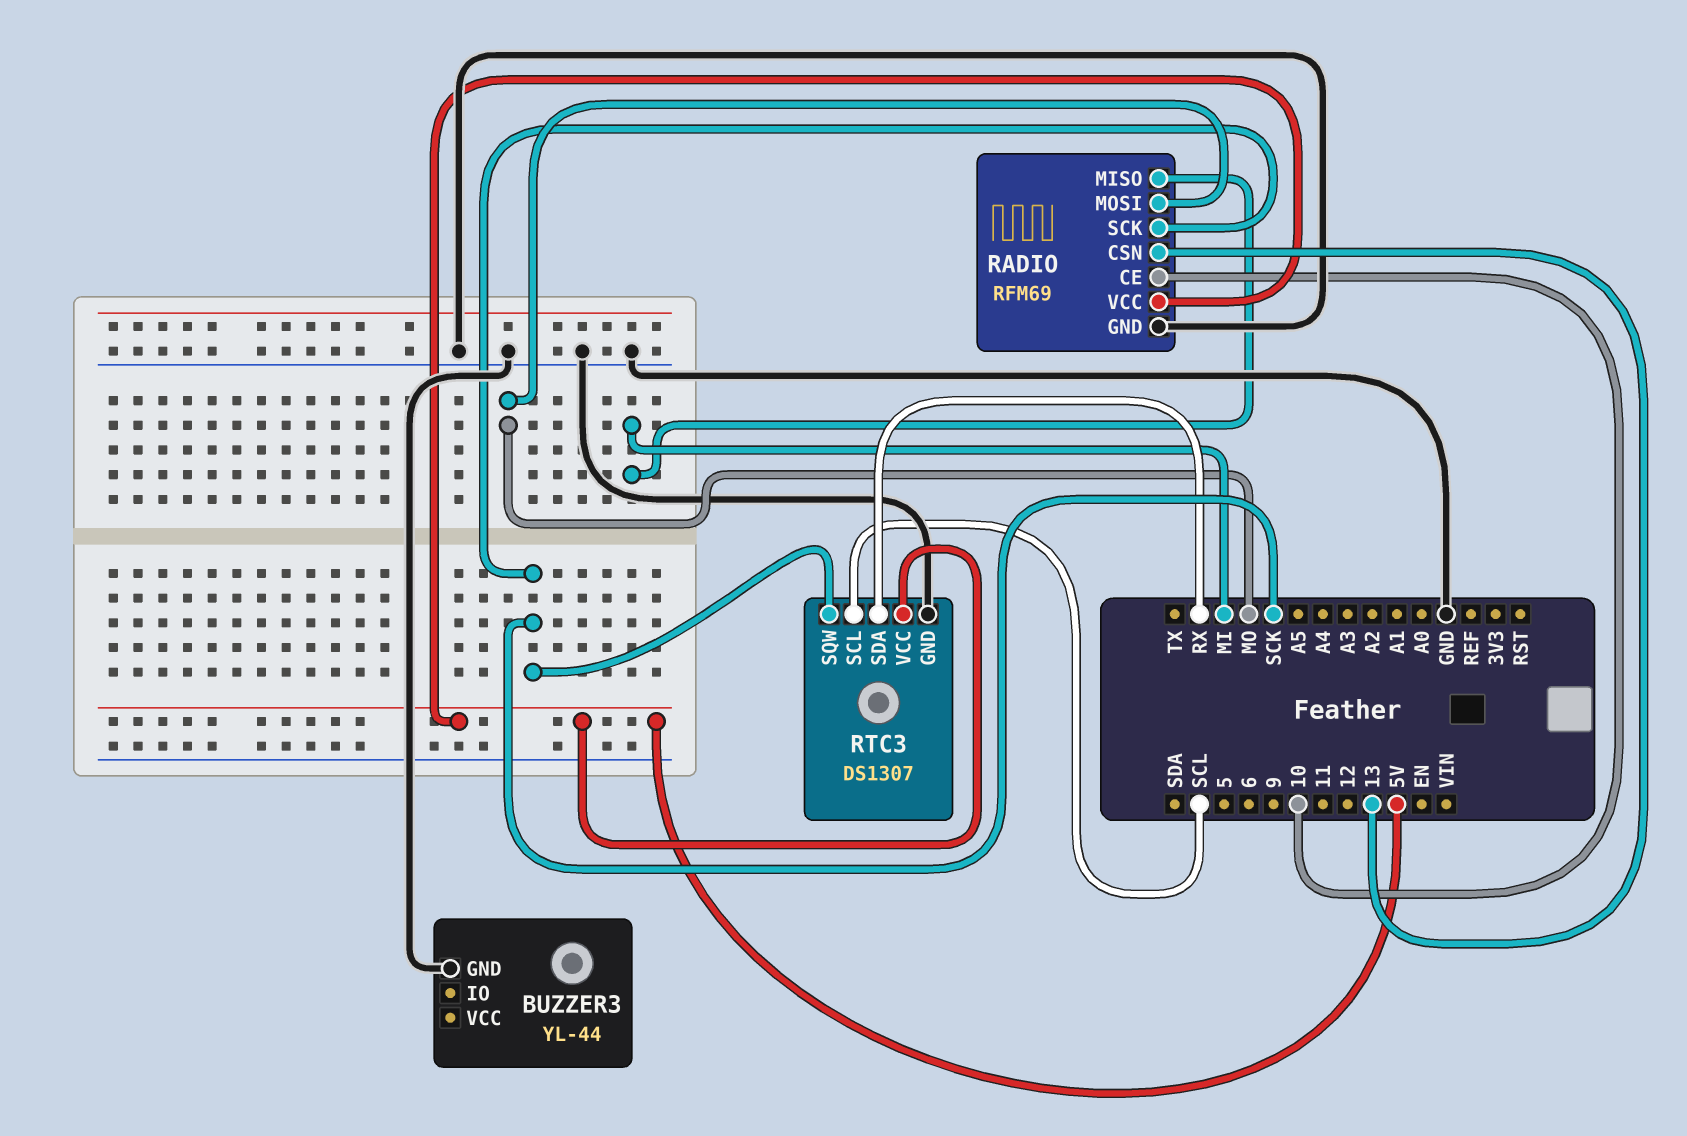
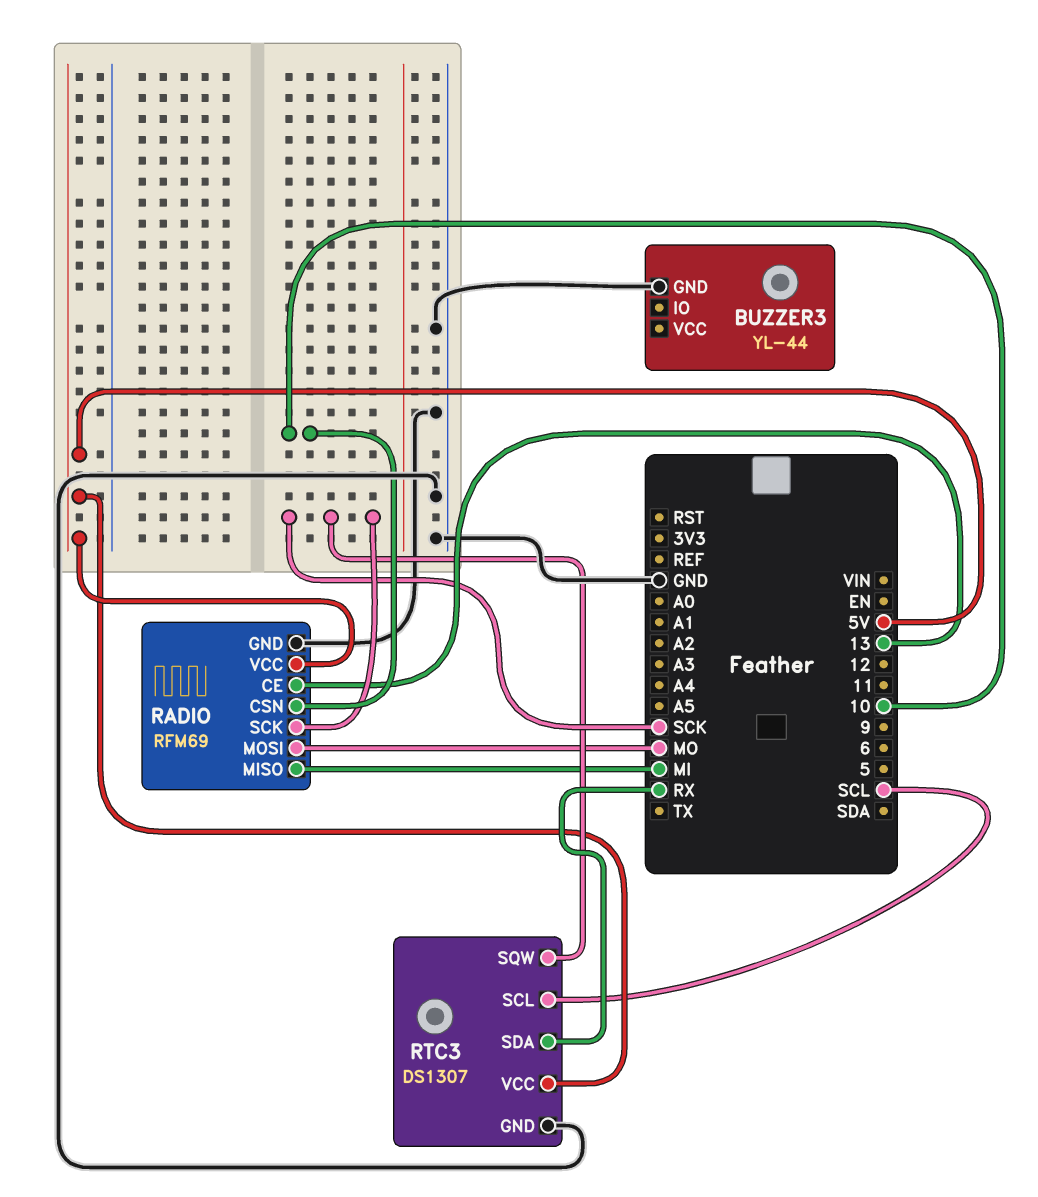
RADIO pin CE: 10 -> 13
RADIO pin CSN: 13 -> 10

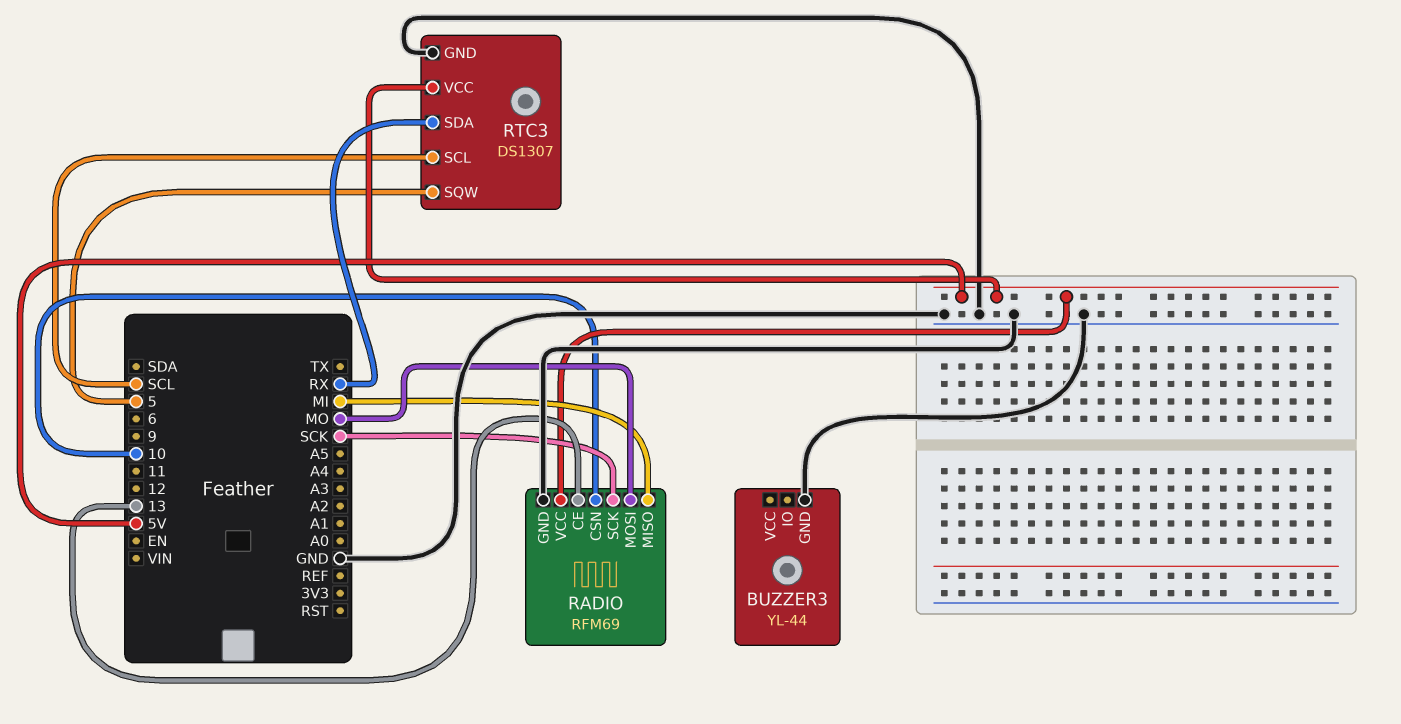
RTC3 pin SQW: SCK -> 5

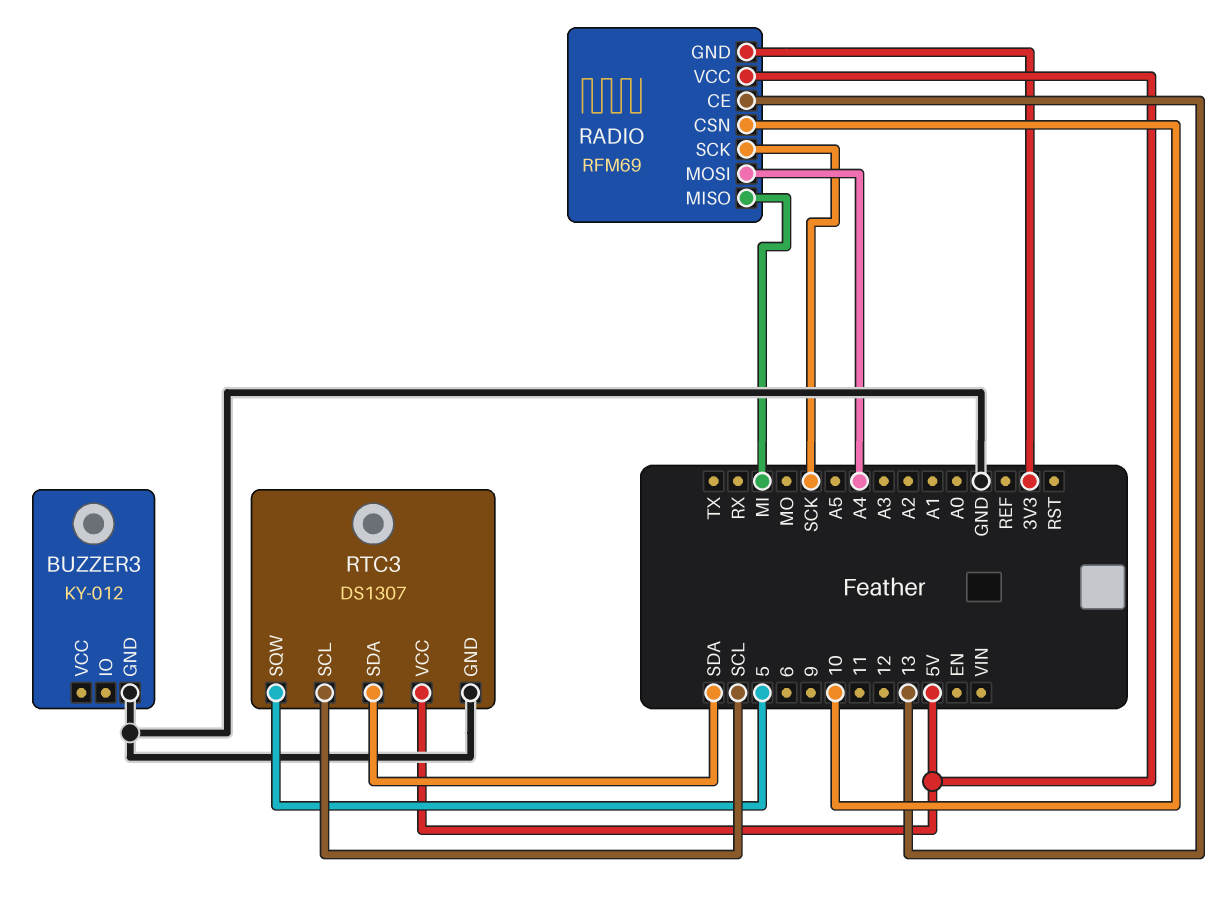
BUZZER3: YL-44 -> KY-012
RADIO pin GND: GND -> 3V3
RADIO pin MOSI: MO -> A4
RTC3 pin SDA: RX -> SDA

